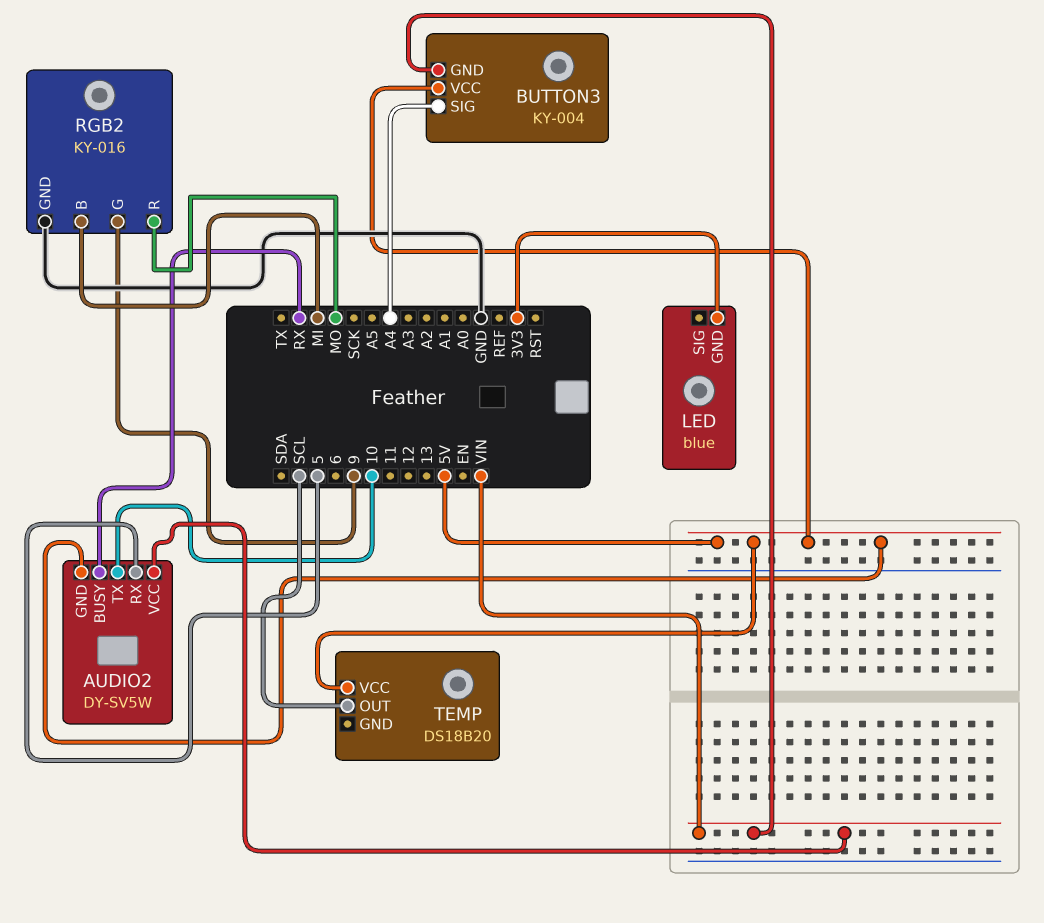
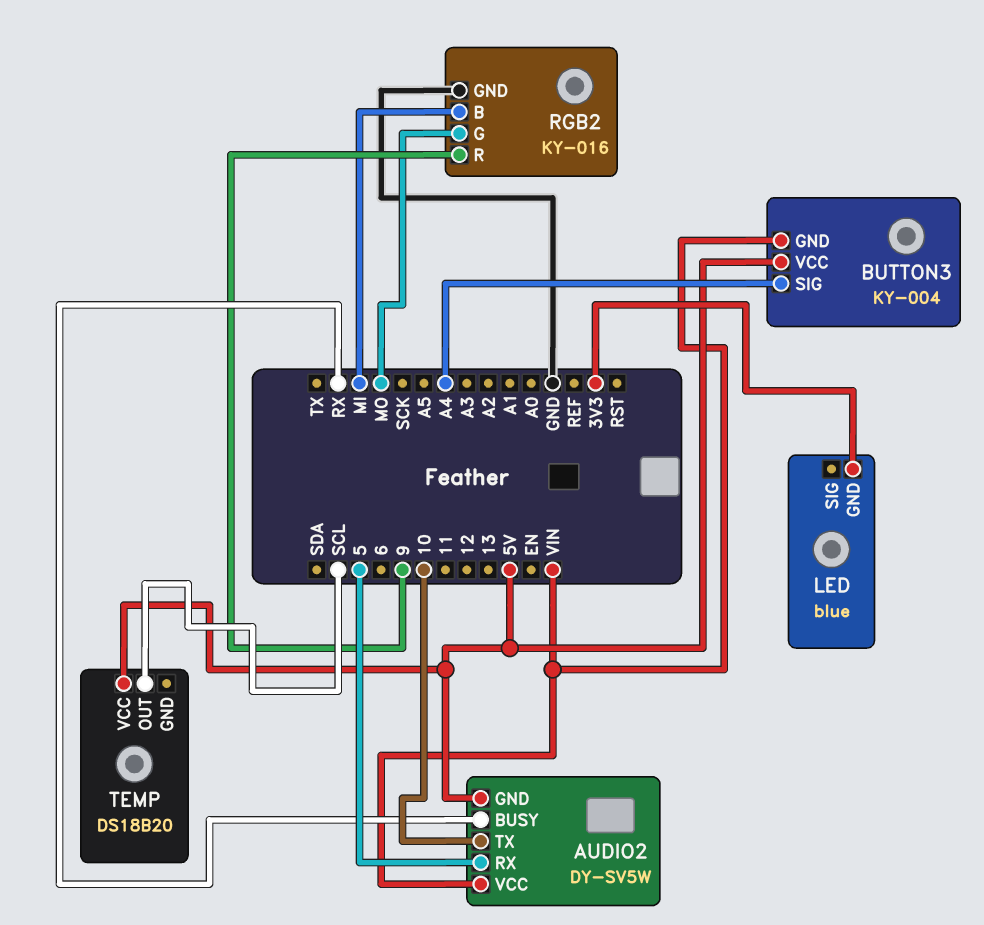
RGB2 pin G: 9 -> MO
RGB2 pin R: MO -> 9

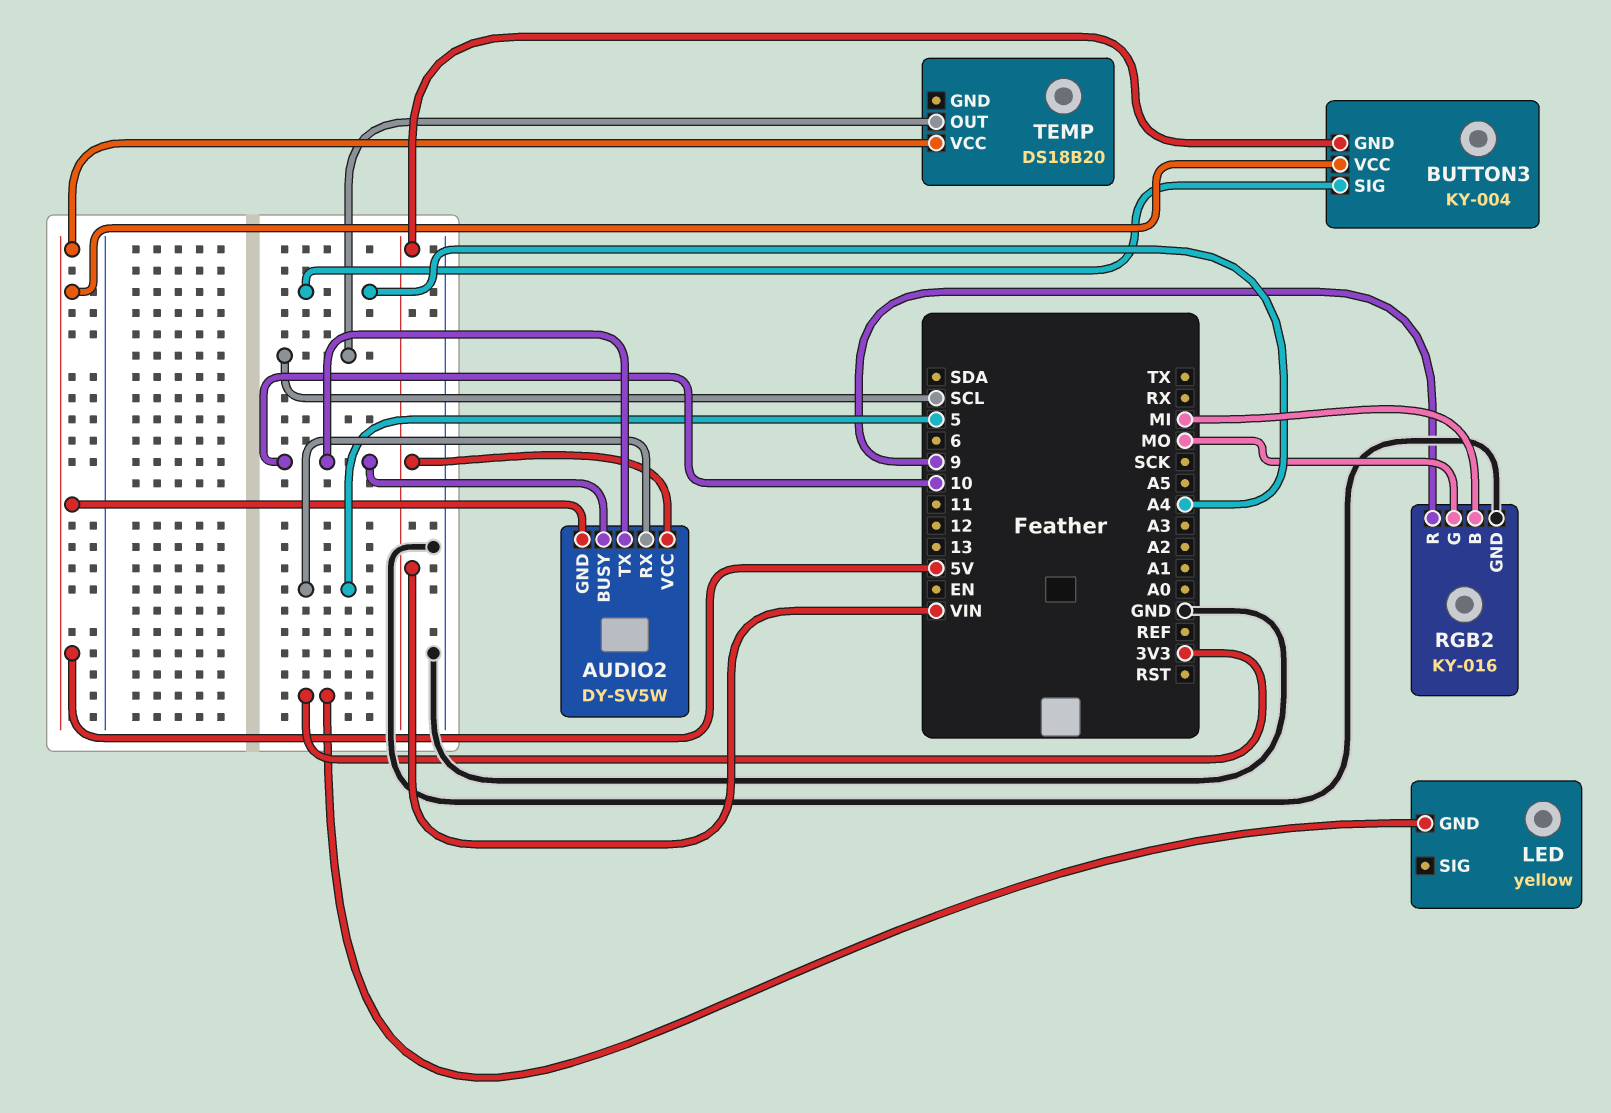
AUDIO2 pin BUSY: RX -> 10
LED: blue -> yellow

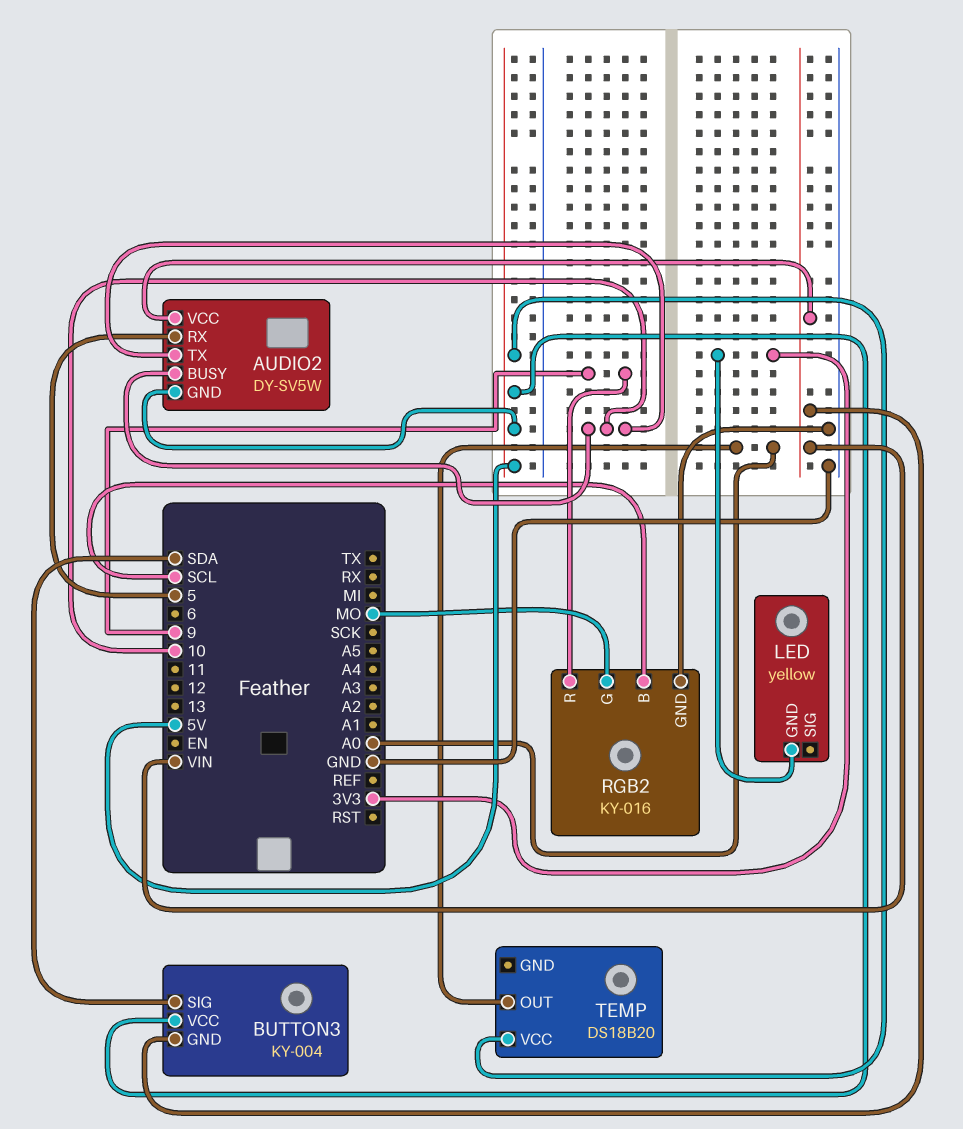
BUTTON3 pin SIG: A4 -> SDA
RGB2 pin B: MI -> SCL
TEMP pin OUT: SCL -> A0

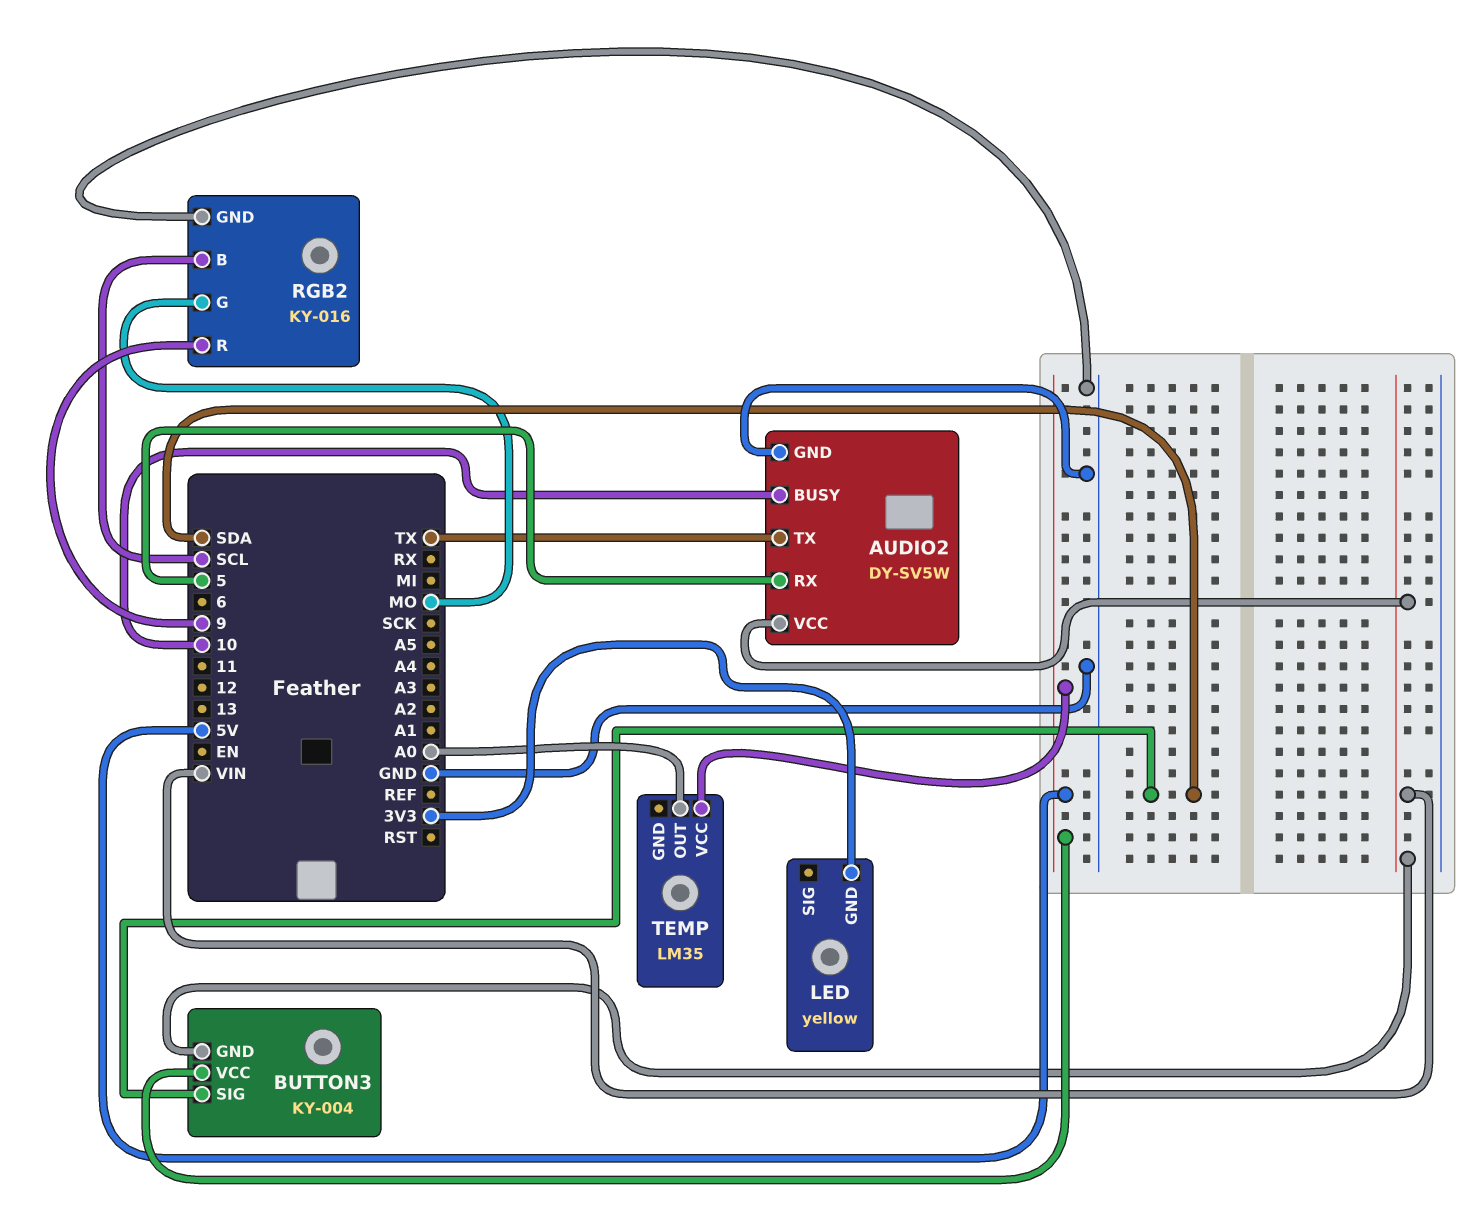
AUDIO2 pin GND: 5V -> GND
AUDIO2 pin TX: 10 -> TX
TEMP: DS18B20 -> LM35

